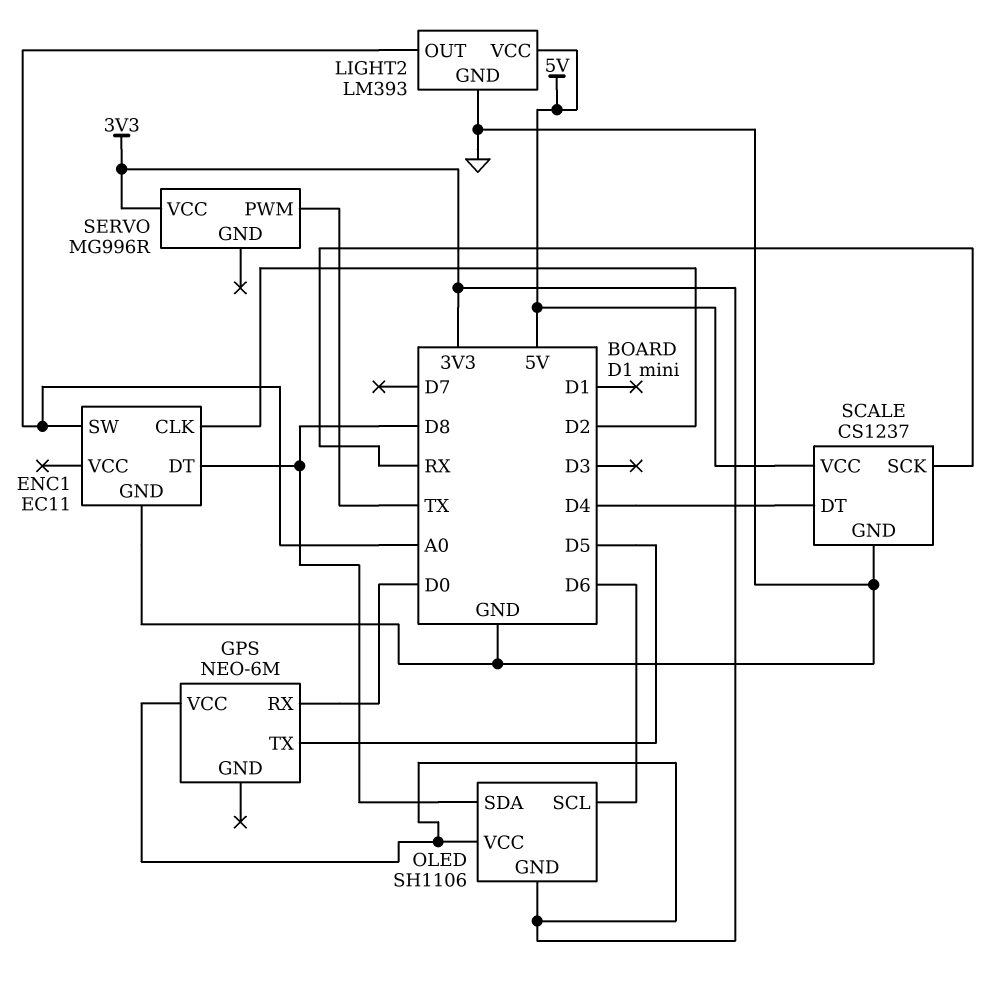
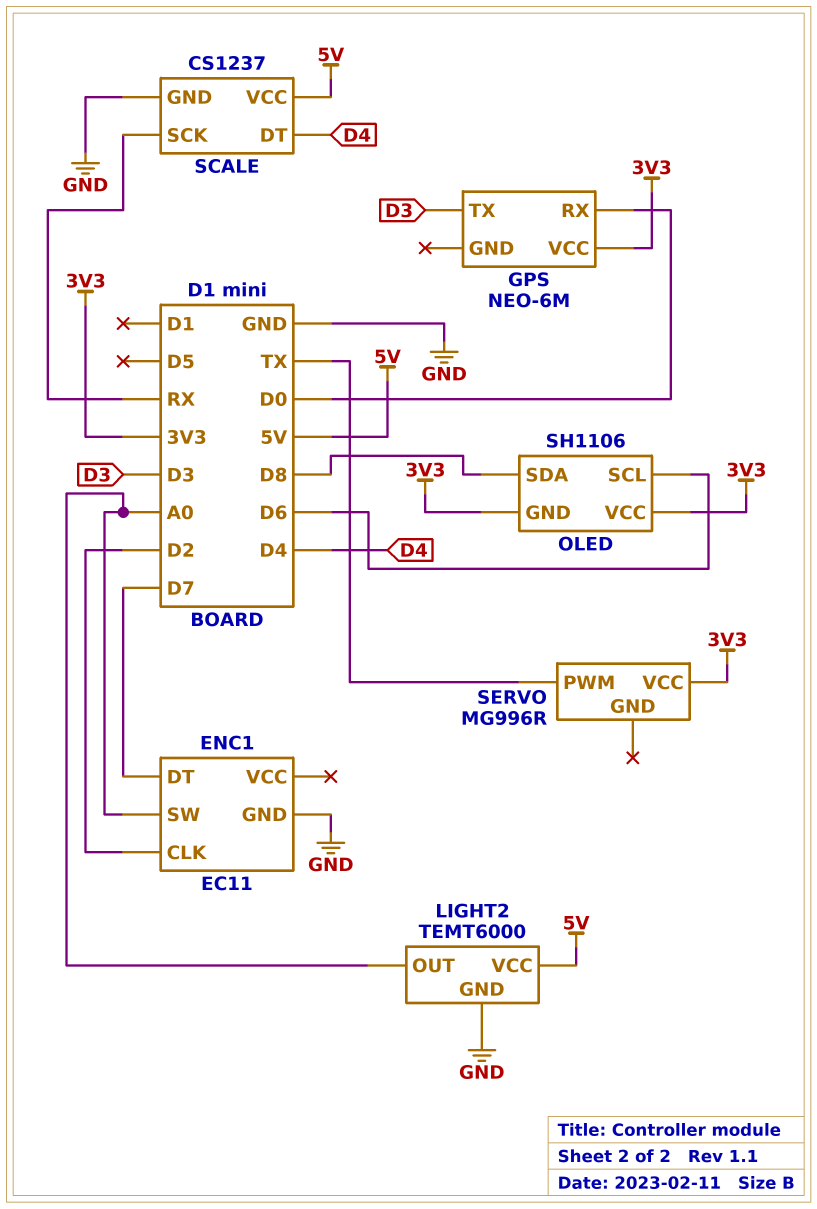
ENC1 pin DT: D8 -> D7
GPS pin TX: D5 -> D3
LIGHT2: LM393 -> TEMT6000

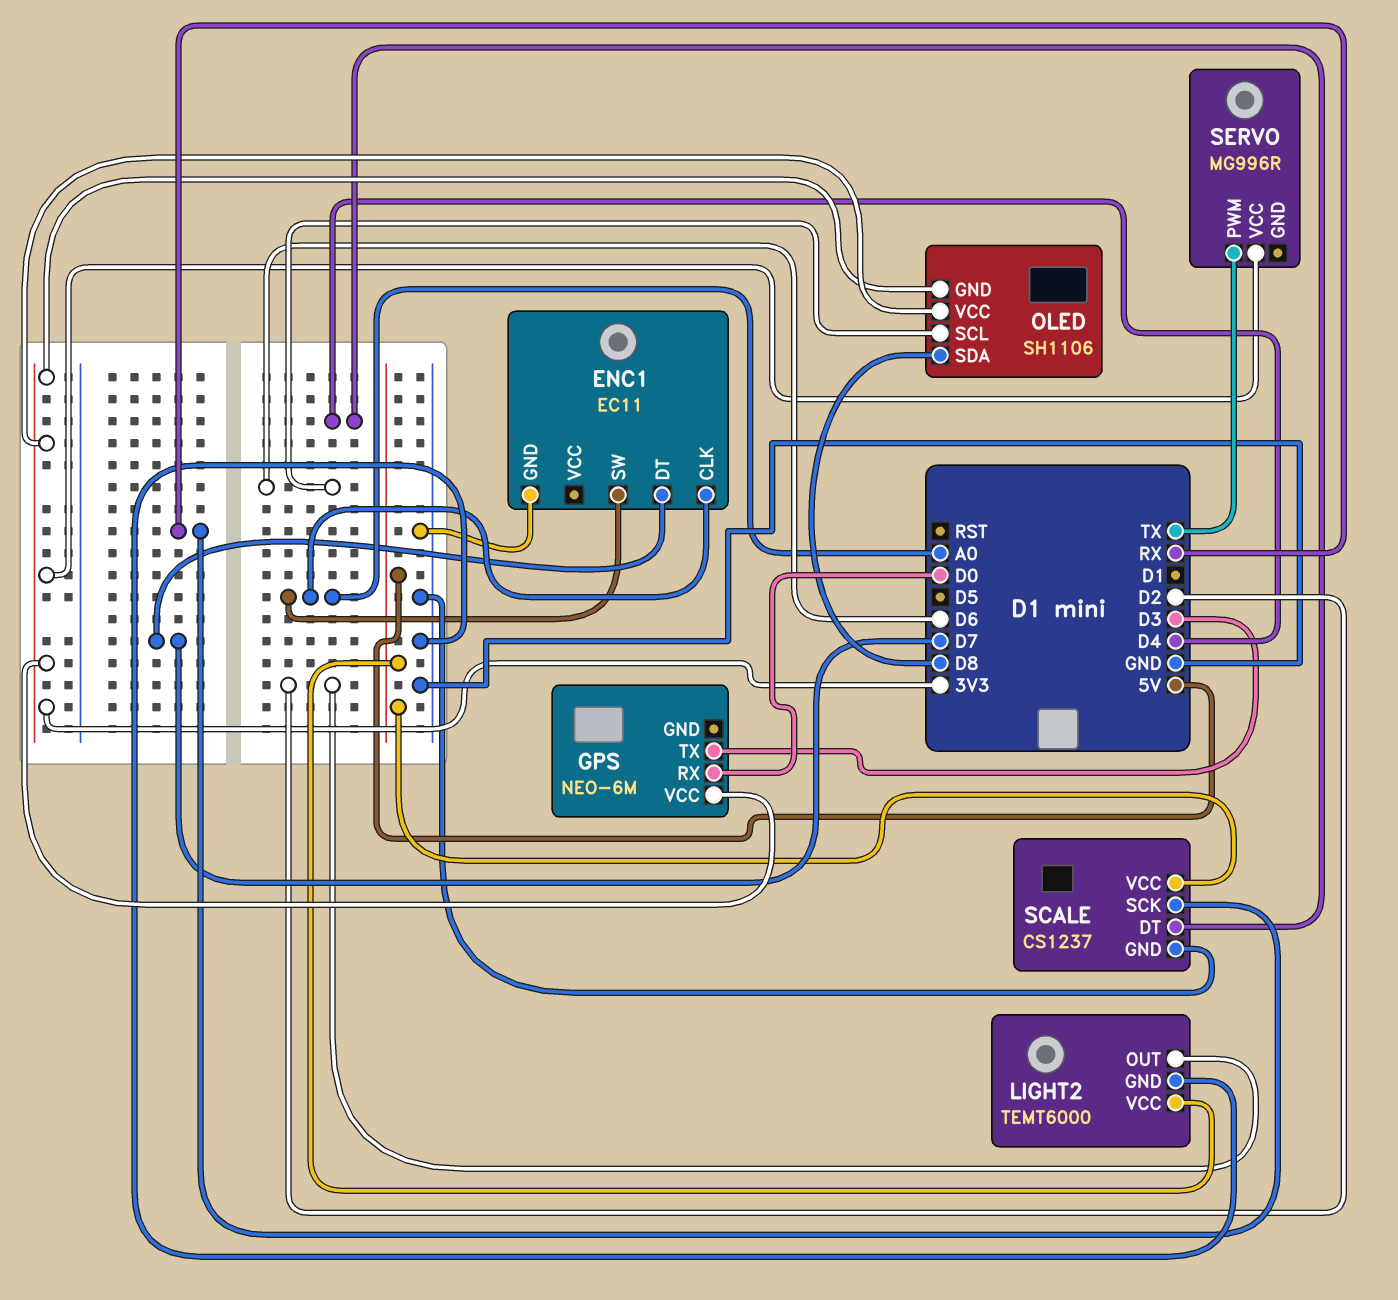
ENC1 pin CLK: D2 -> A0
LIGHT2 pin OUT: A0 -> D2

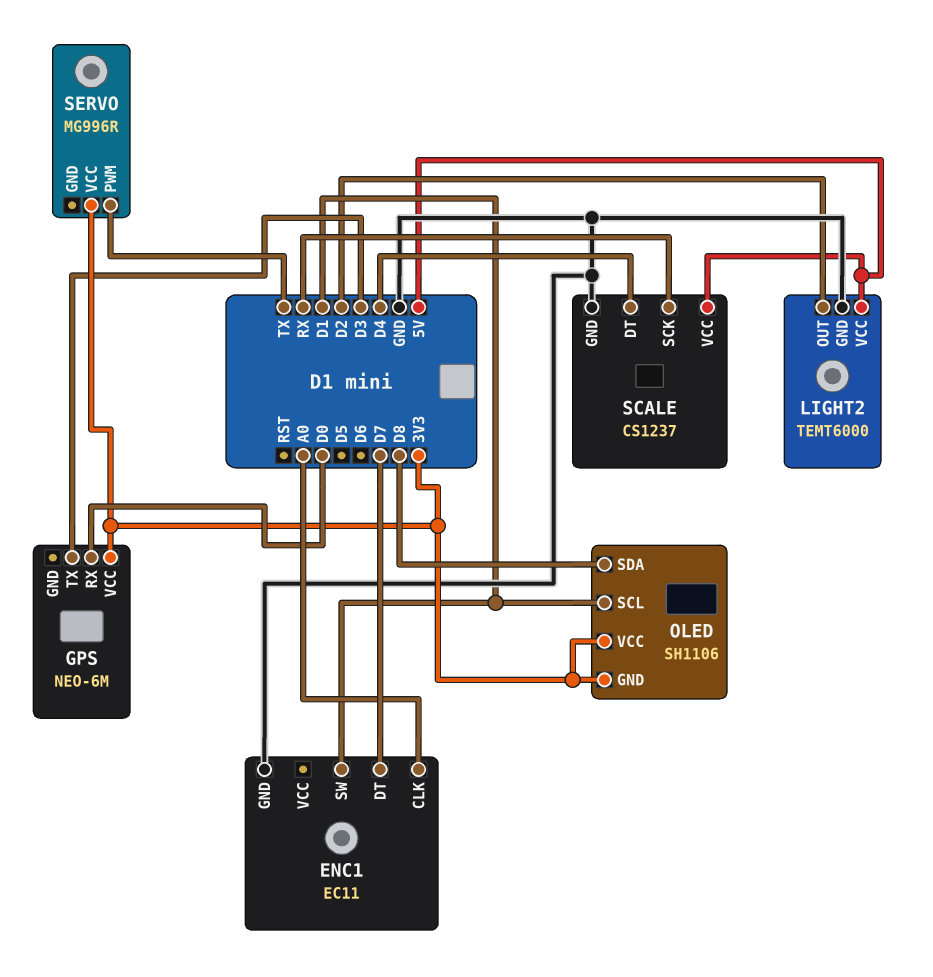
ENC1 pin SW: A0 -> D1
OLED pin SCL: D6 -> D1

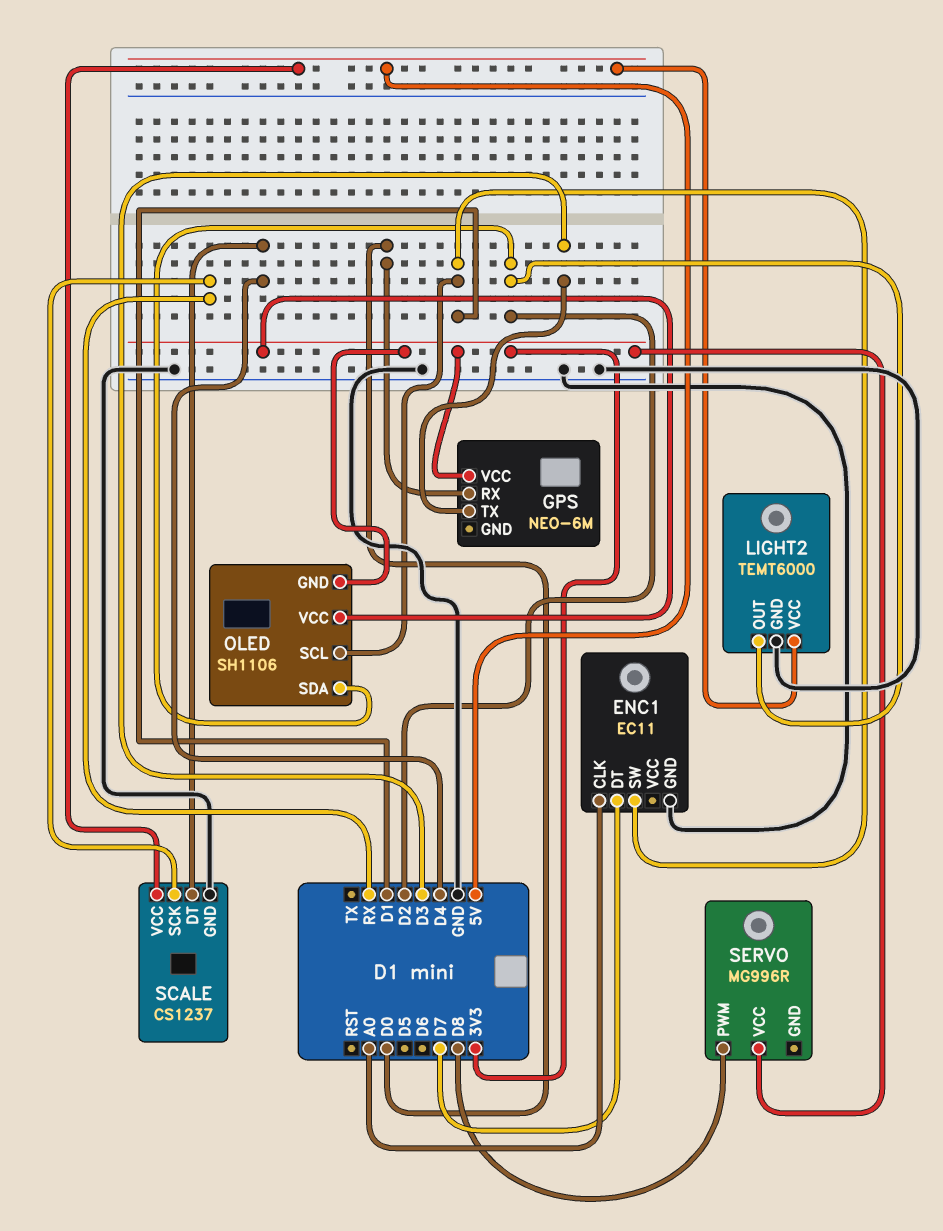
OLED pin SDA: D8 -> D2
SERVO pin PWM: TX -> D8

